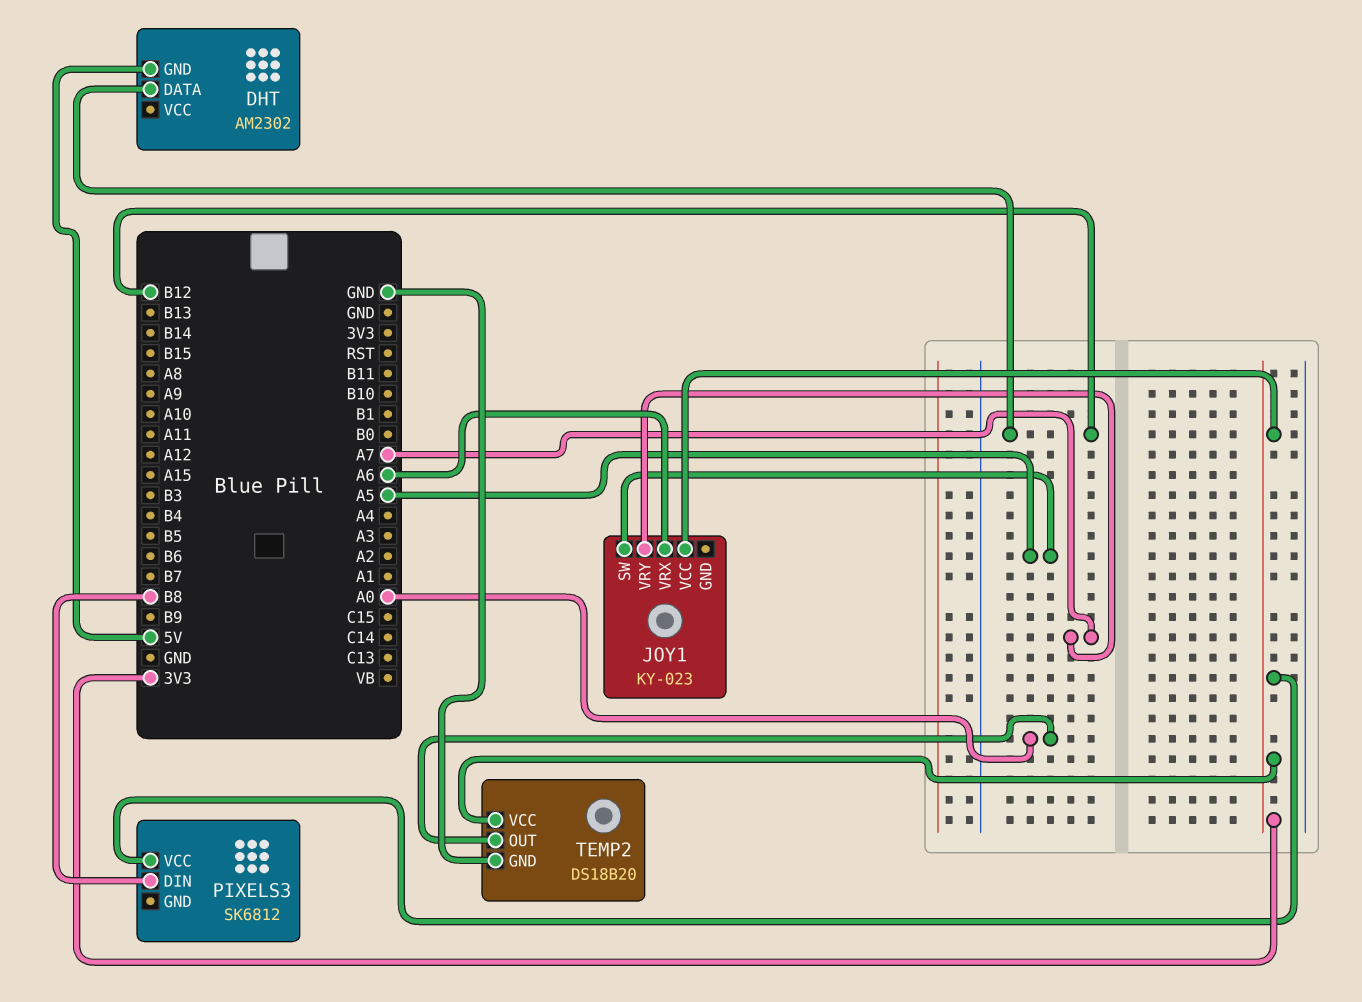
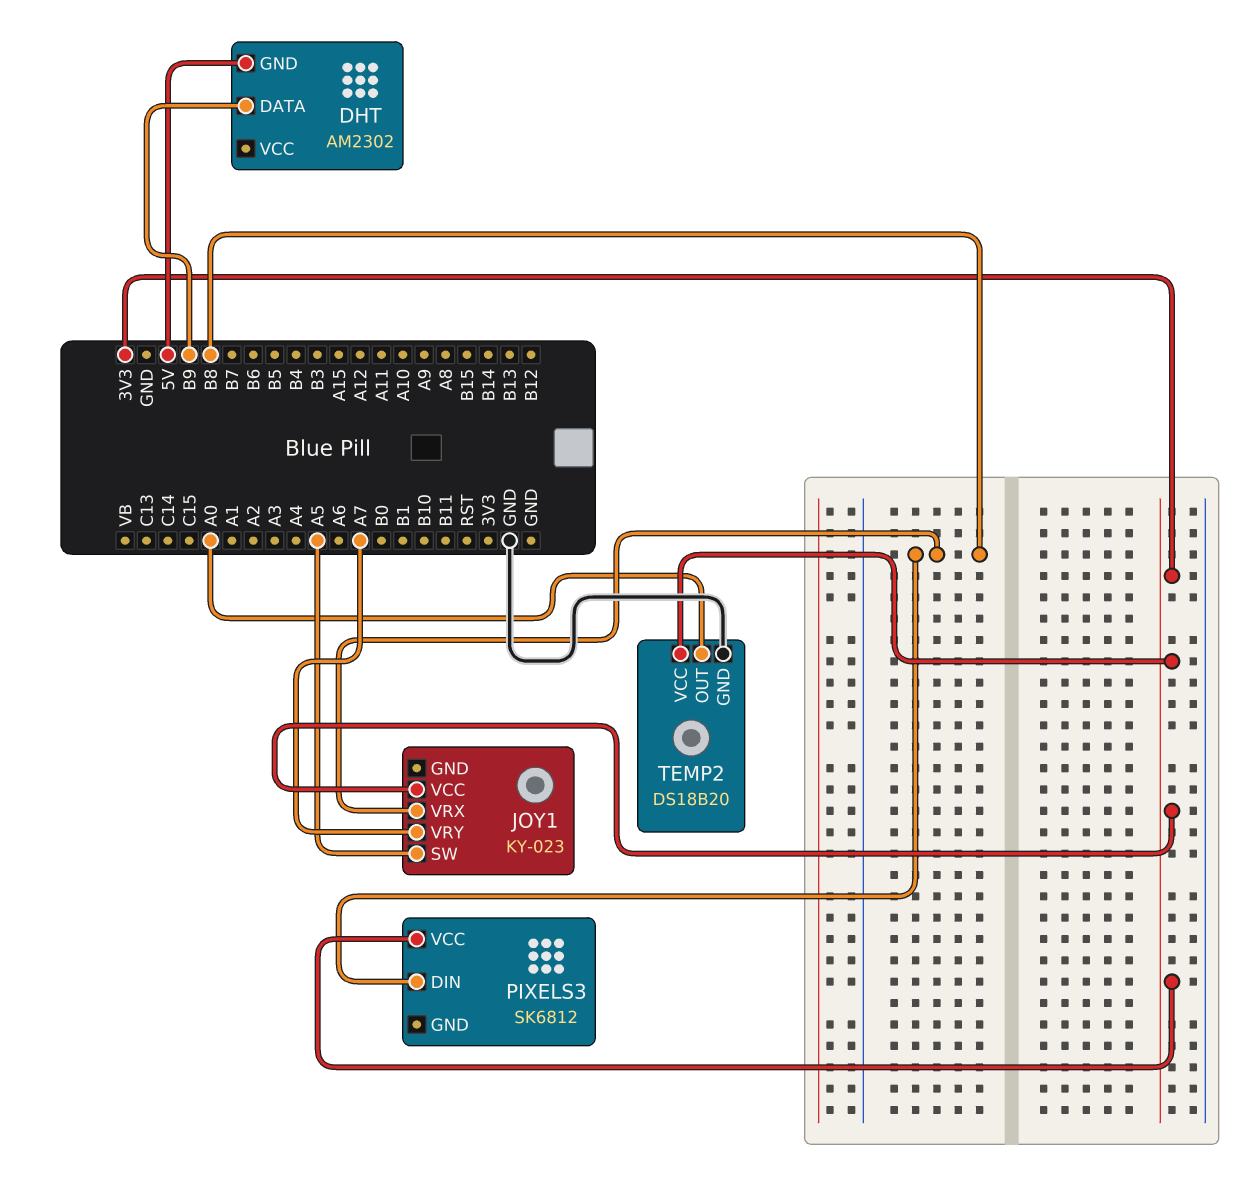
DHT pin DATA: B12 -> B9
JOY1 pin VRX: A6 -> B8

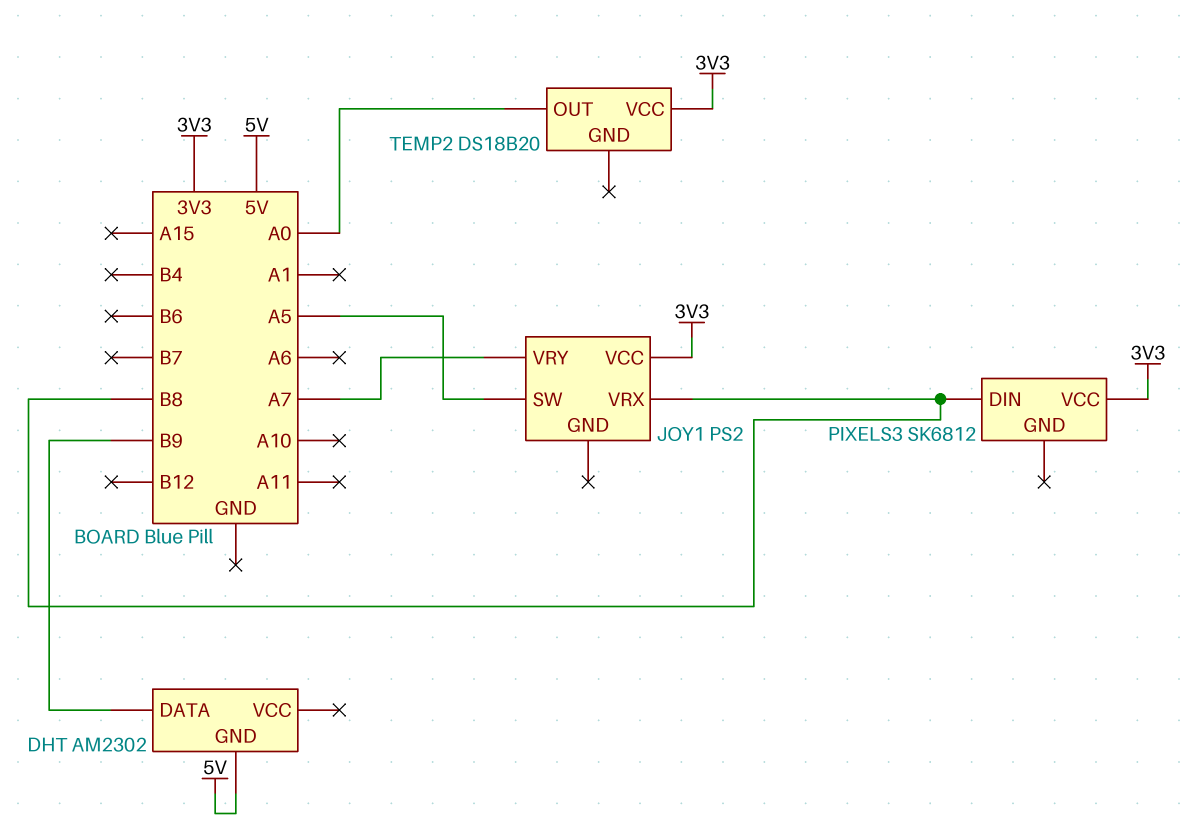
JOY1: KY-023 -> PS2
TEMP2 pin GND: GND -> none

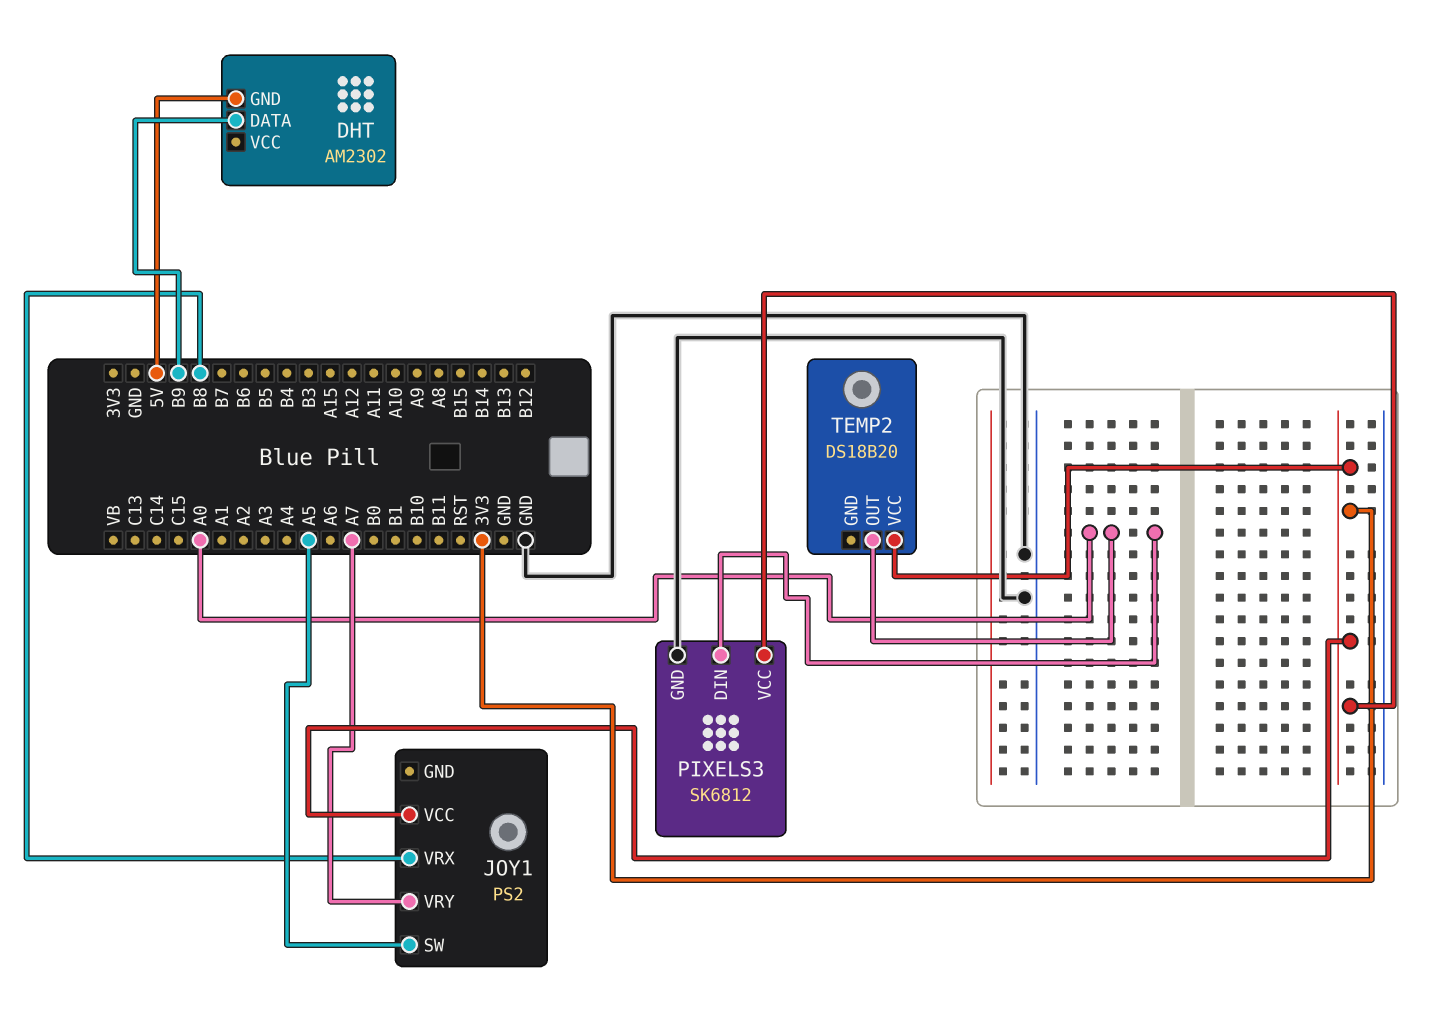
PIXELS3 pin DIN: B8 -> A0
PIXELS3 pin GND: none -> GND

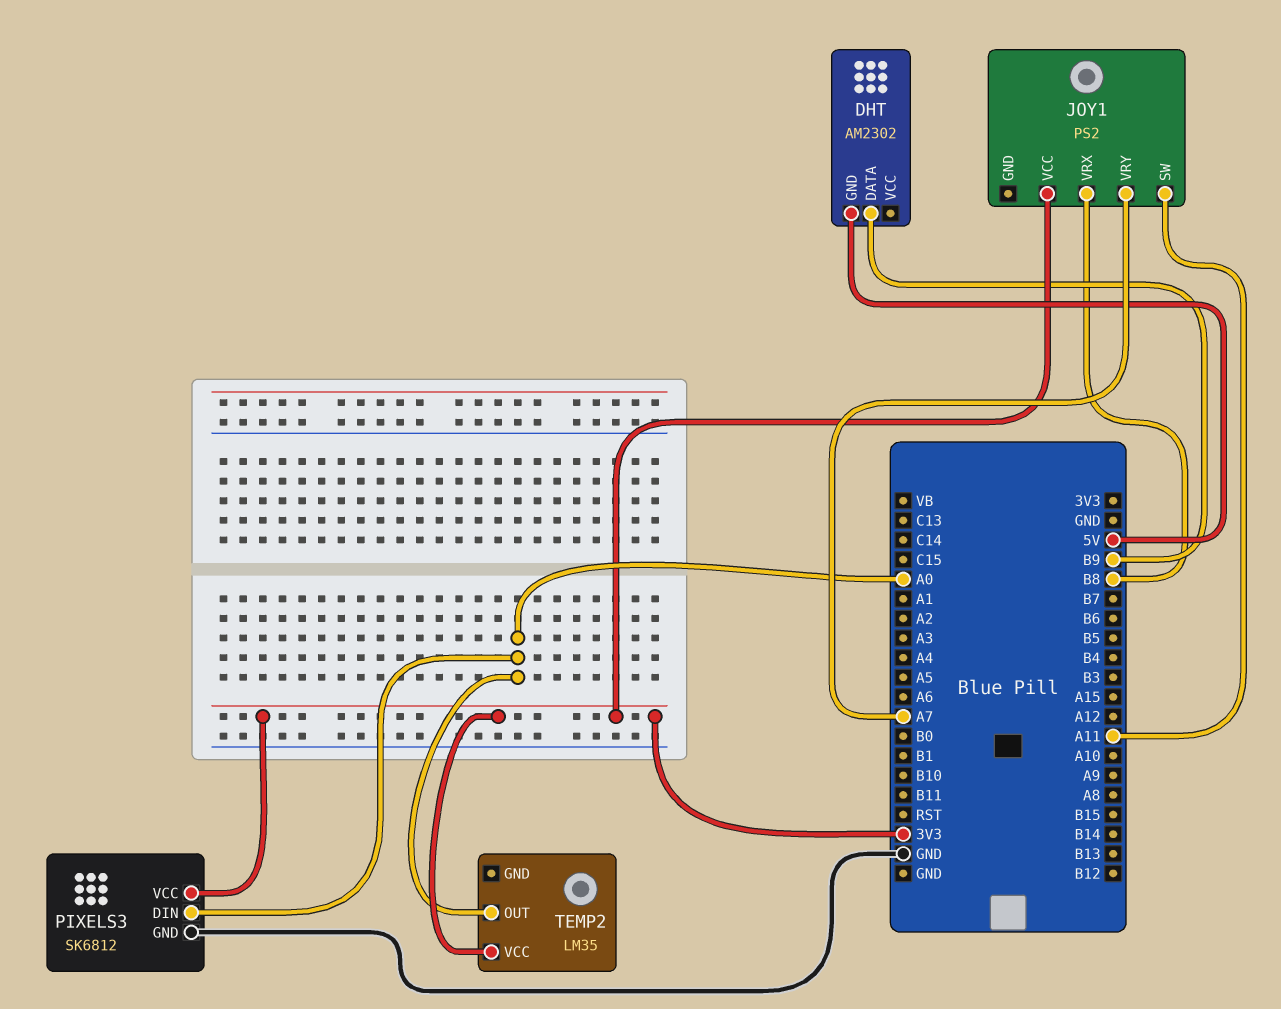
JOY1 pin SW: A5 -> A11
TEMP2: DS18B20 -> LM35

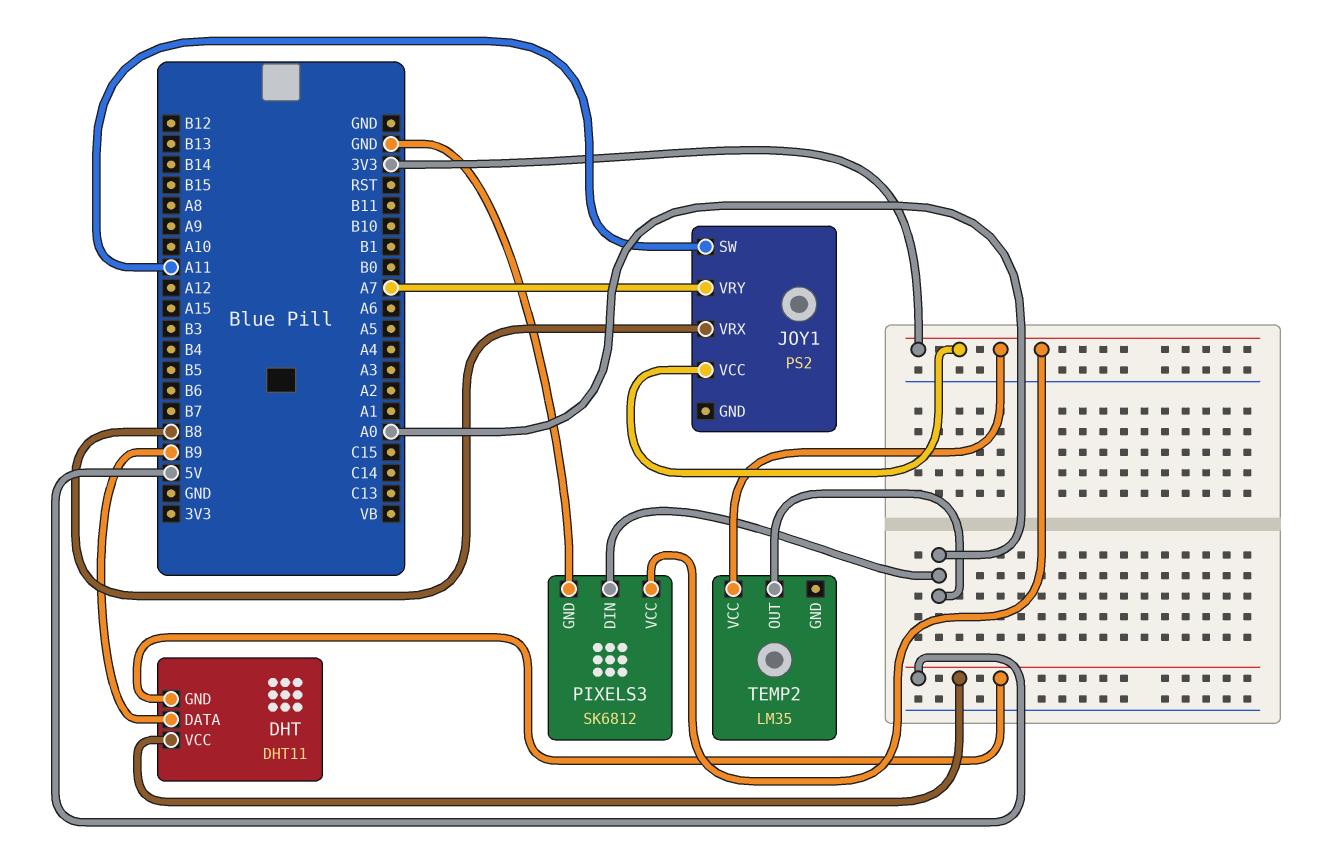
DHT: AM2302 -> DHT11
DHT pin VCC: none -> 5V

